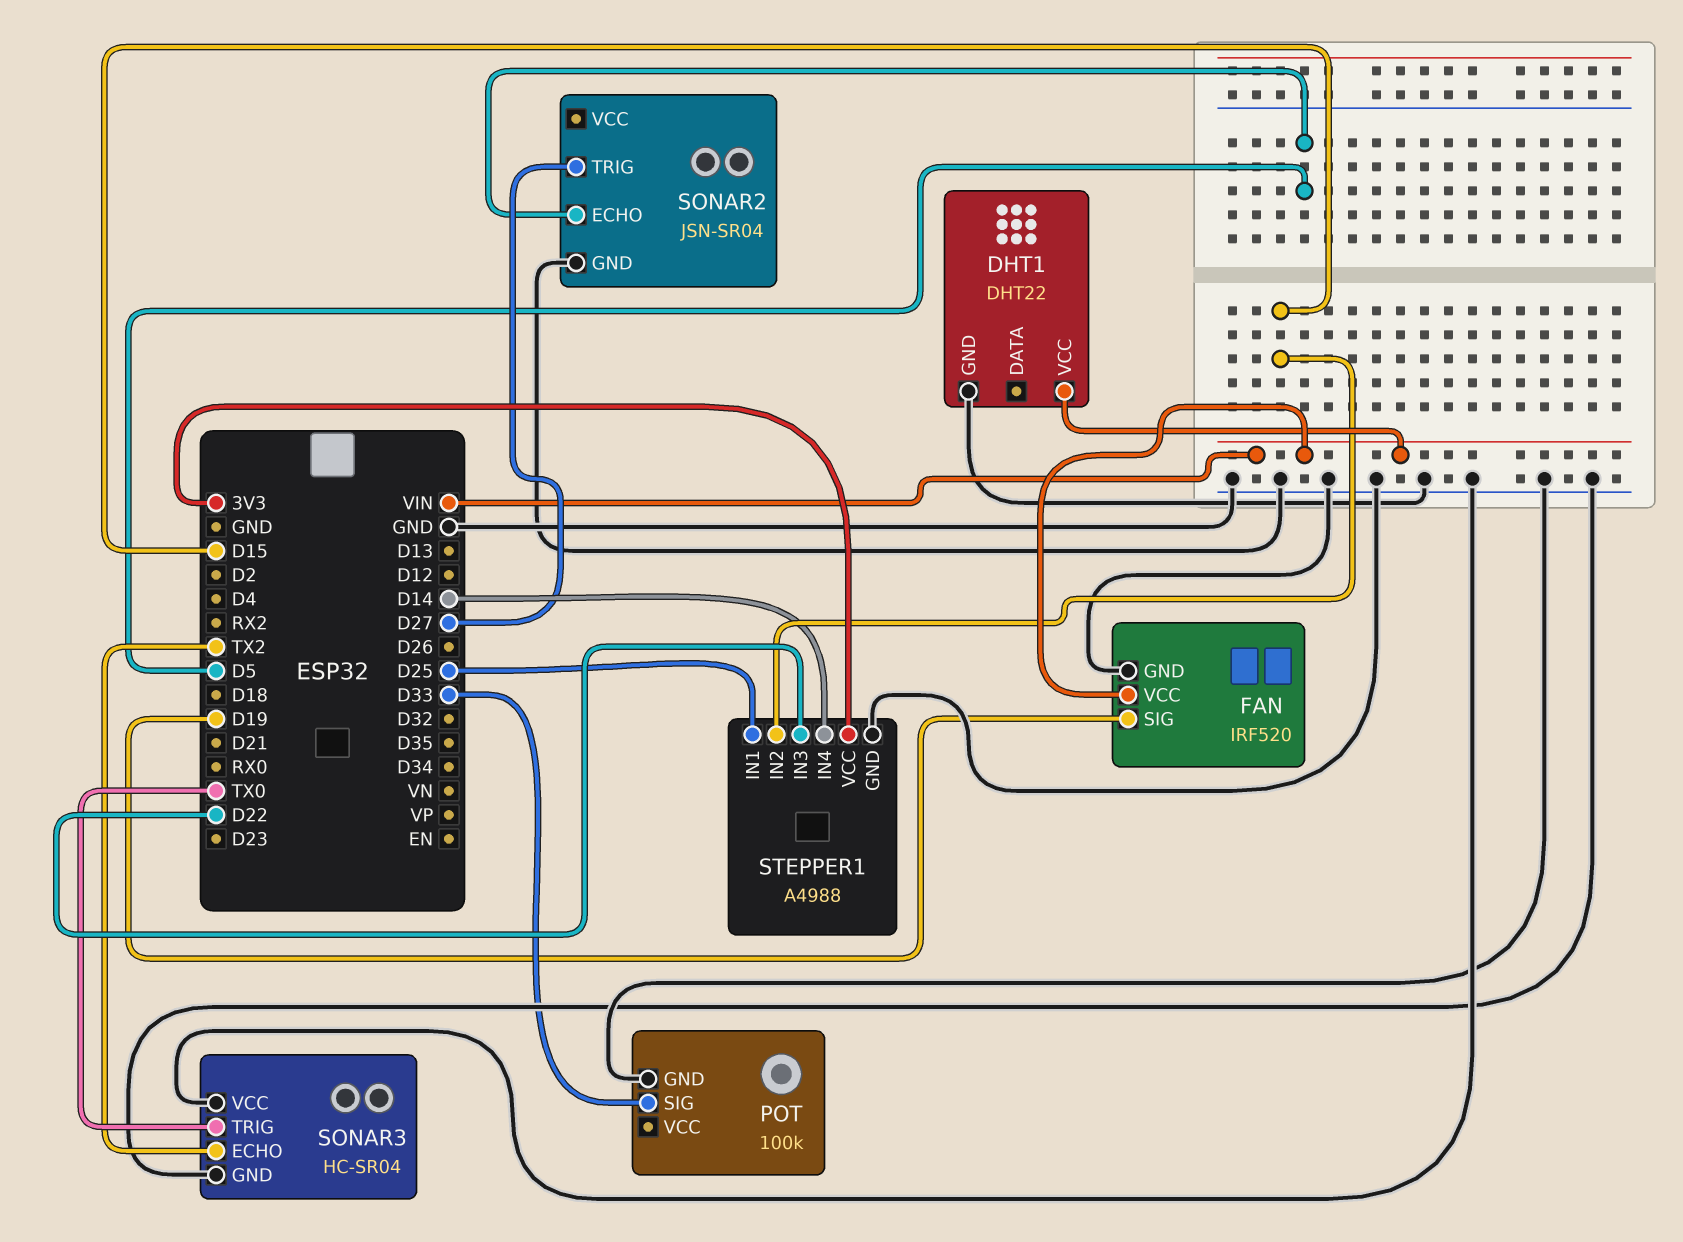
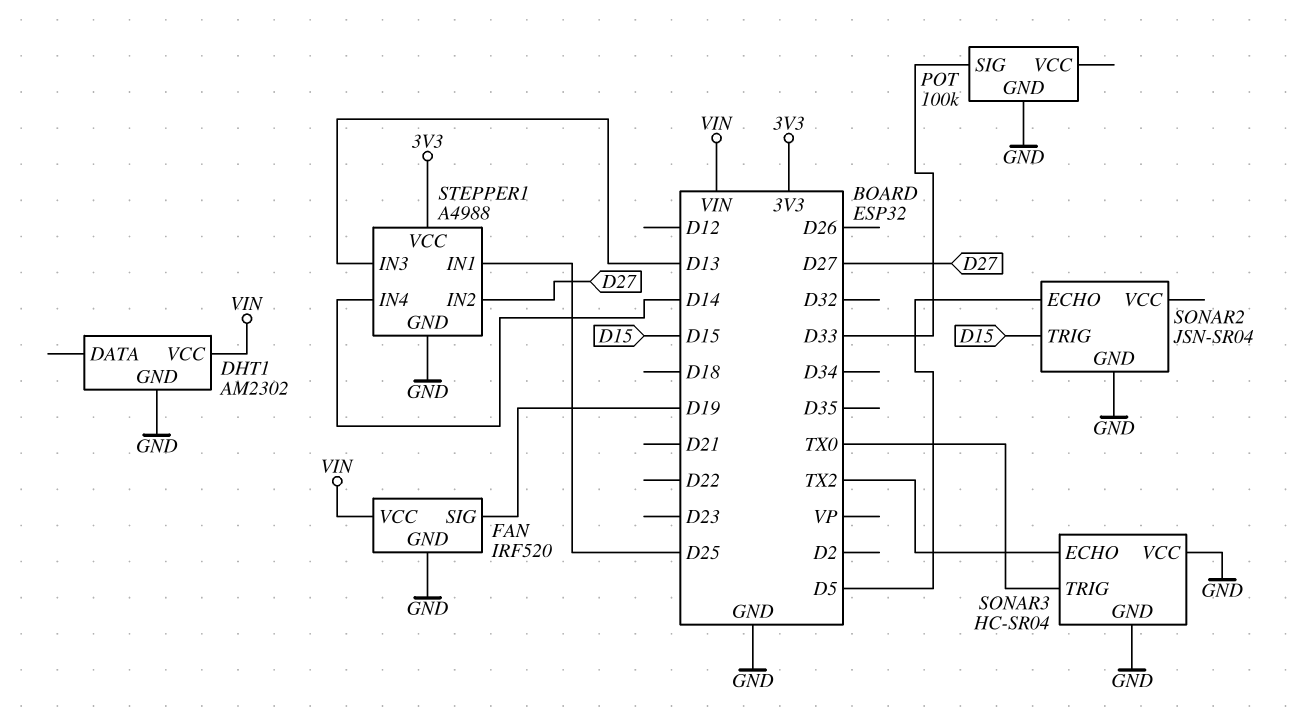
DHT1: DHT22 -> AM2302
SONAR2 pin TRIG: D27 -> D15
STEPPER1 pin IN2: D15 -> D27
STEPPER1 pin IN3: D22 -> D13

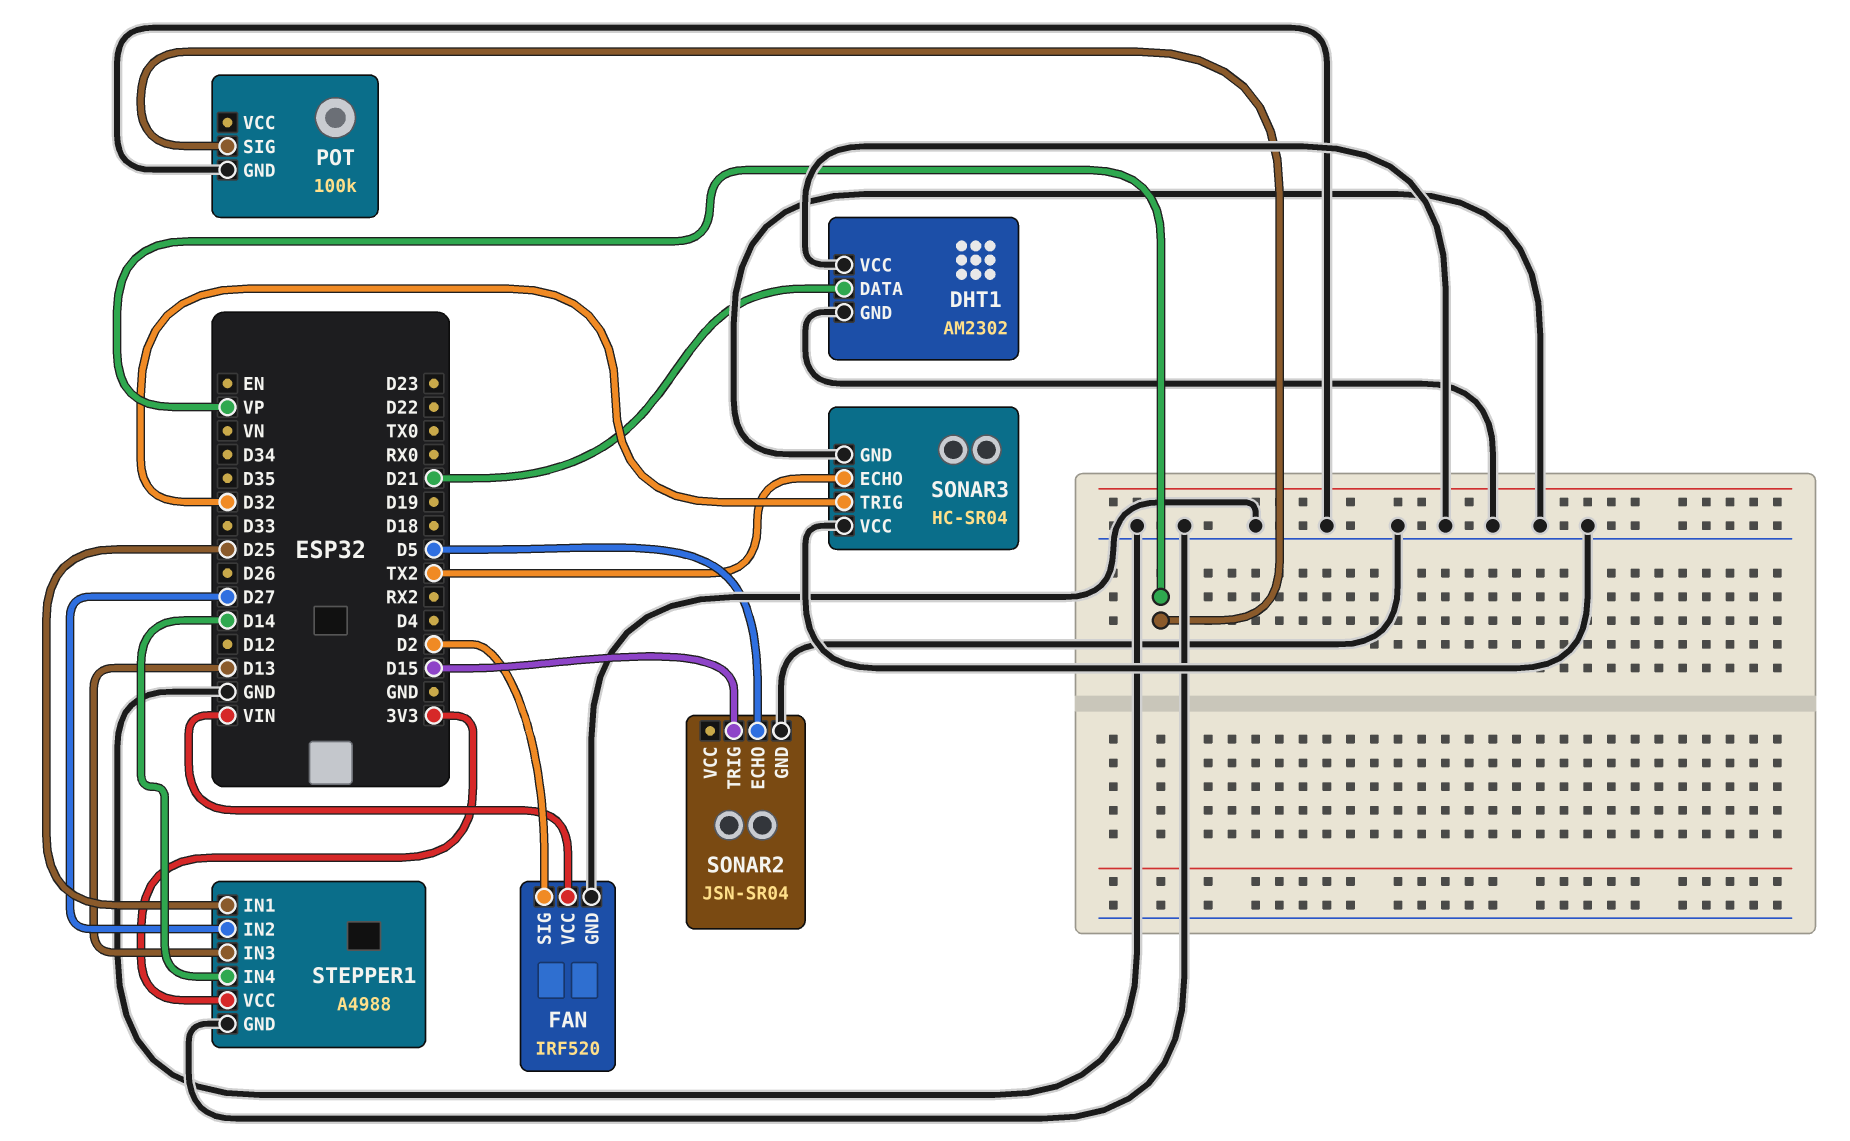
DHT1 pin DATA: none -> D21
DHT1 pin VCC: VIN -> GND
FAN pin SIG: D19 -> D2
POT pin SIG: D33 -> VP
SONAR3 pin TRIG: TX0 -> D32

